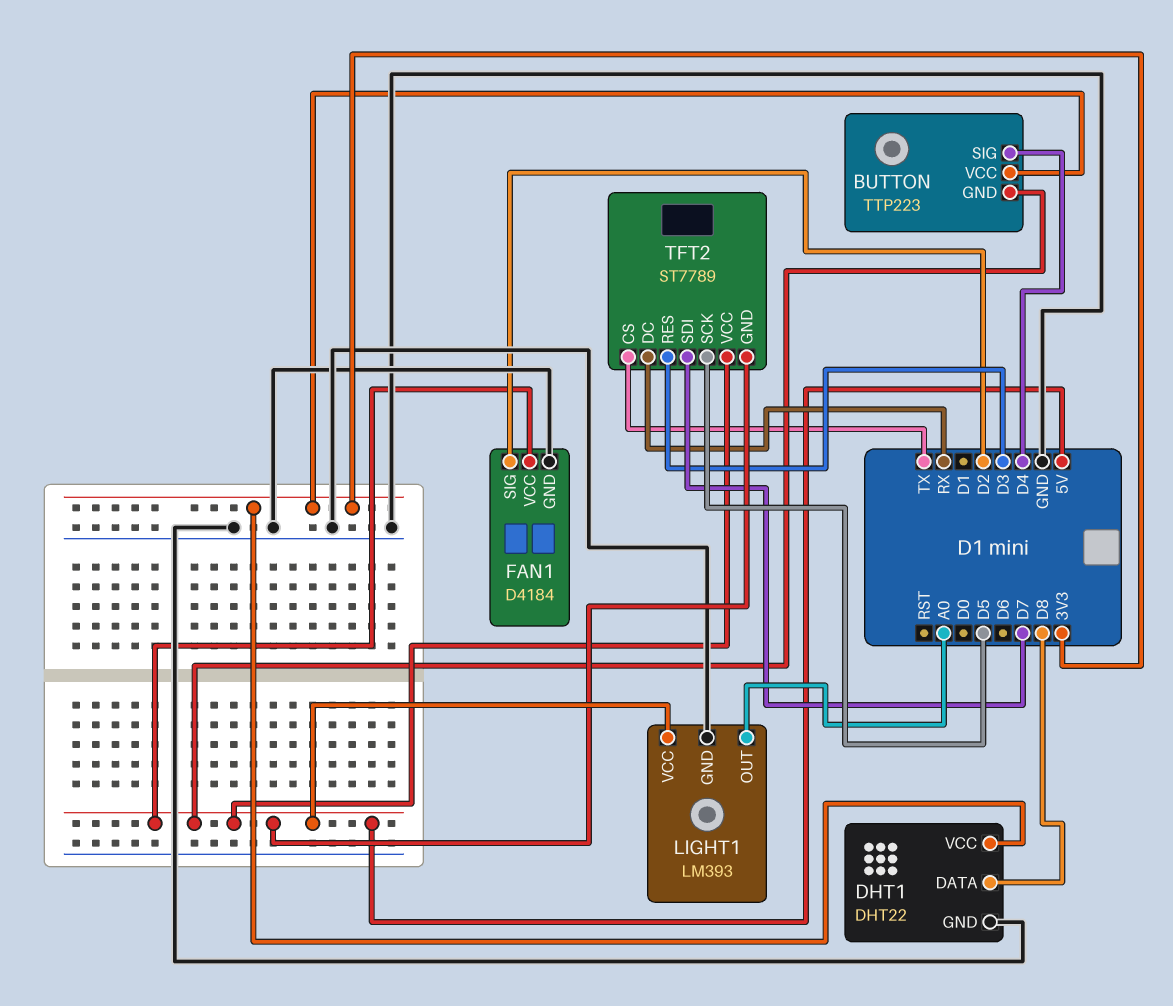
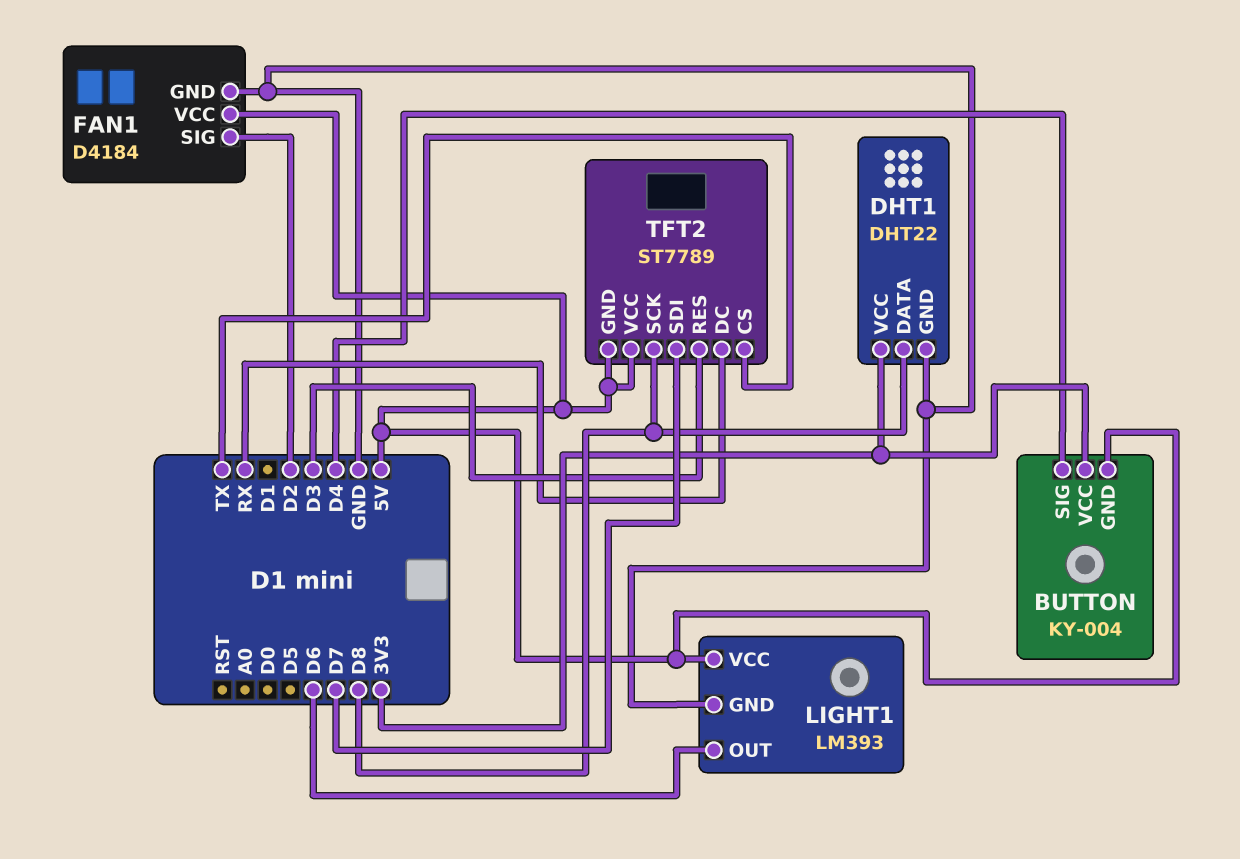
BUTTON: TTP223 -> KY-004
LIGHT1 pin OUT: A0 -> D6
TFT2 pin SCK: D5 -> D8

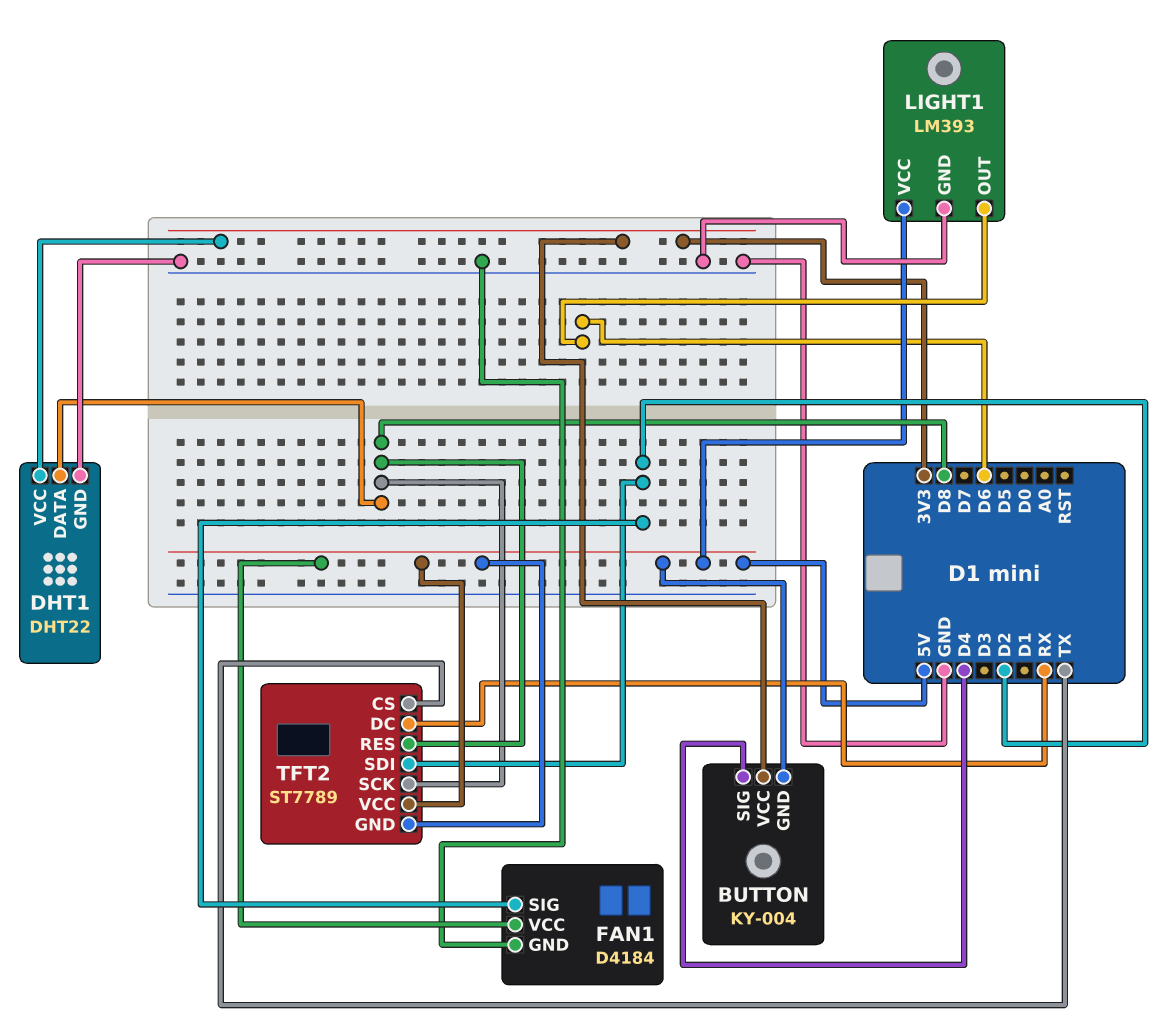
TFT2 pin RES: D3 -> D8
TFT2 pin SDI: D7 -> D2

